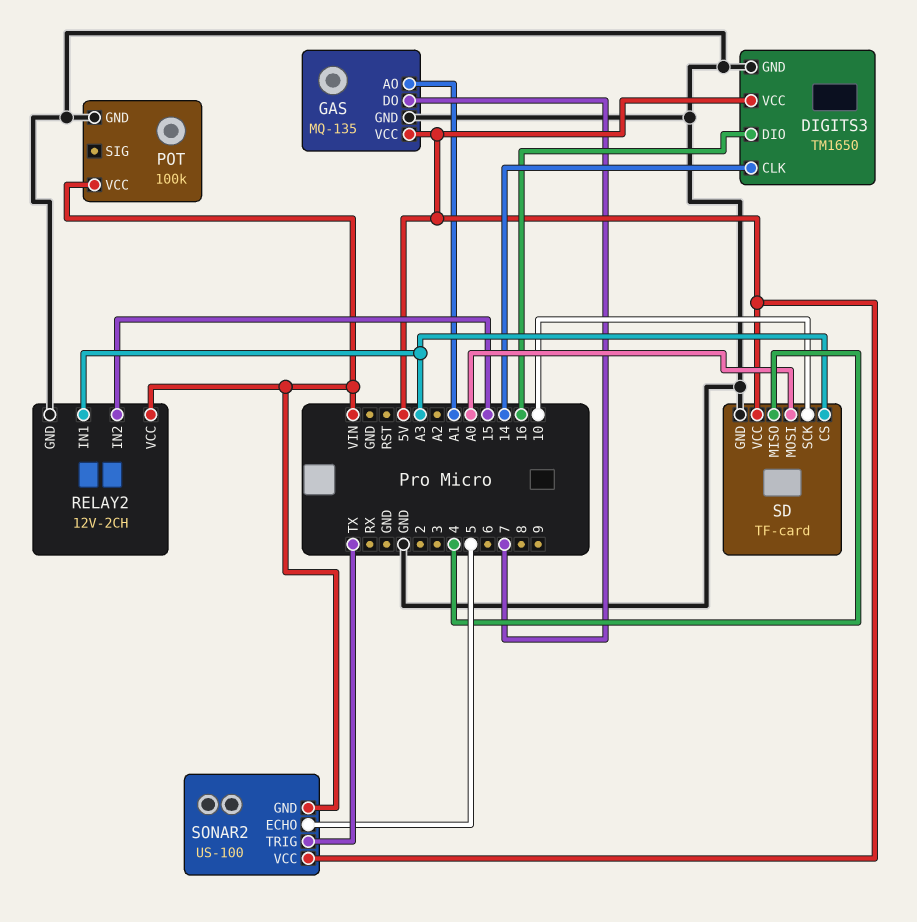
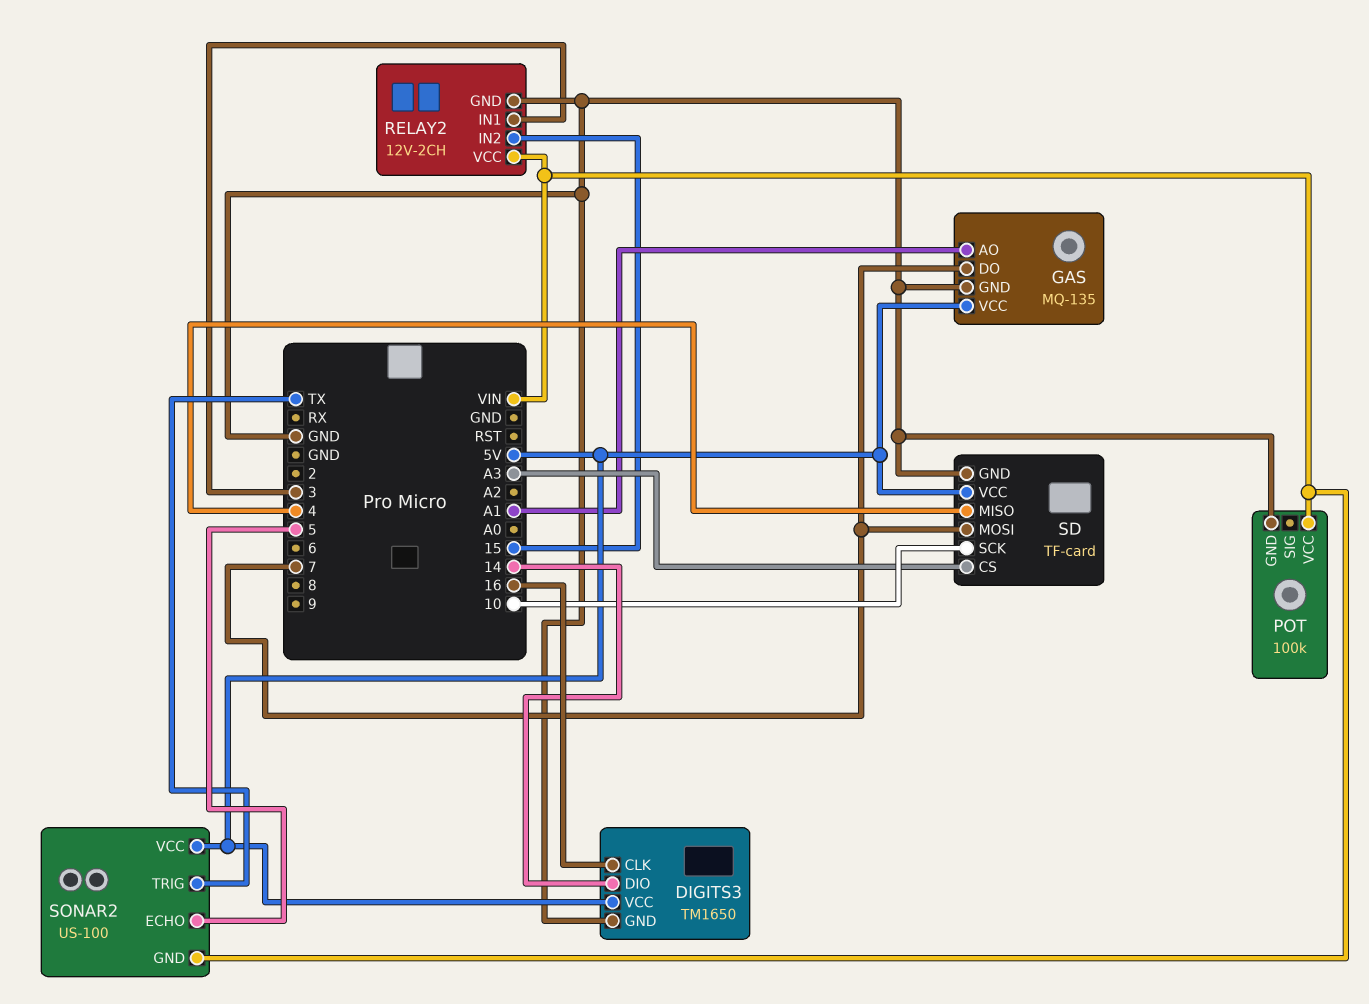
DIGITS3 pin CLK: 14 -> 16
DIGITS3 pin DIO: 16 -> 14
RELAY2 pin IN1: A3 -> 3
SD pin MOSI: A0 -> 7

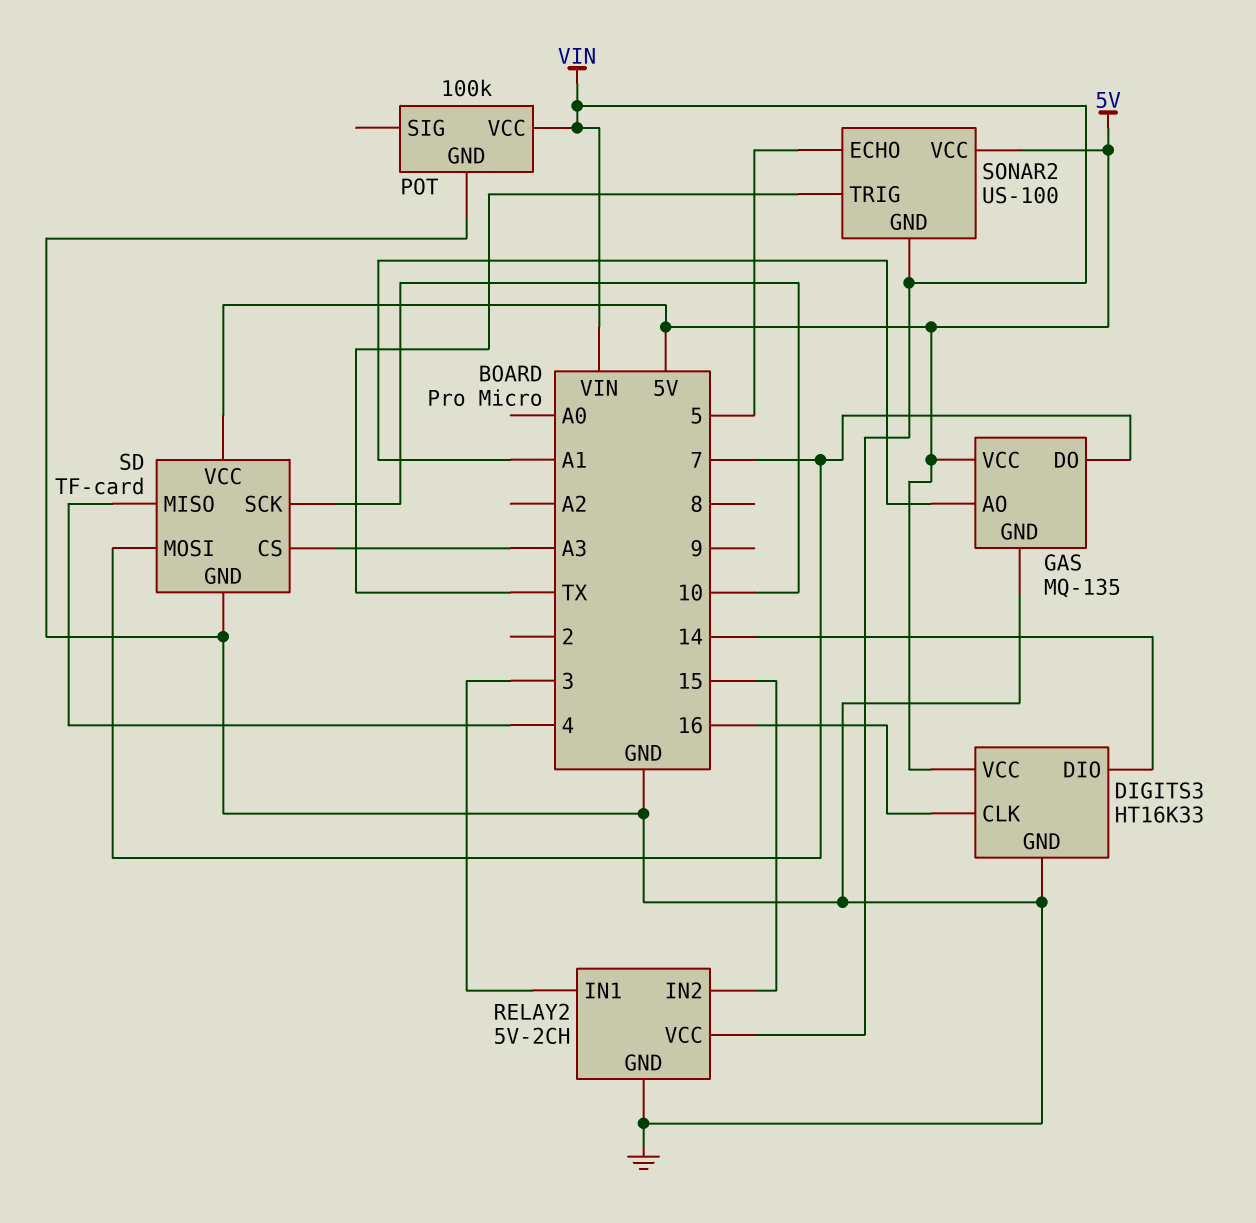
DIGITS3: TM1650 -> HT16K33
RELAY2: 12V-2CH -> 5V-2CH

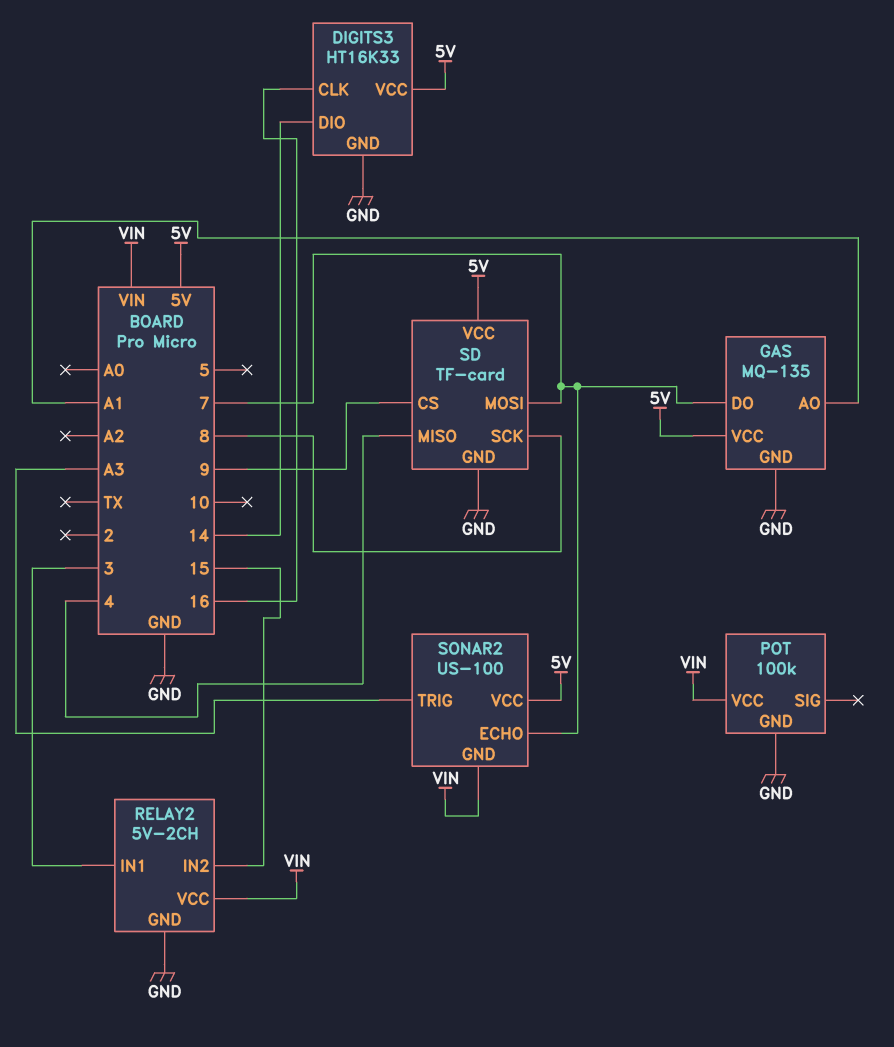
SD pin CS: A3 -> 9
SD pin SCK: 10 -> 8
SONAR2 pin ECHO: 5 -> 7
SONAR2 pin TRIG: TX -> A3

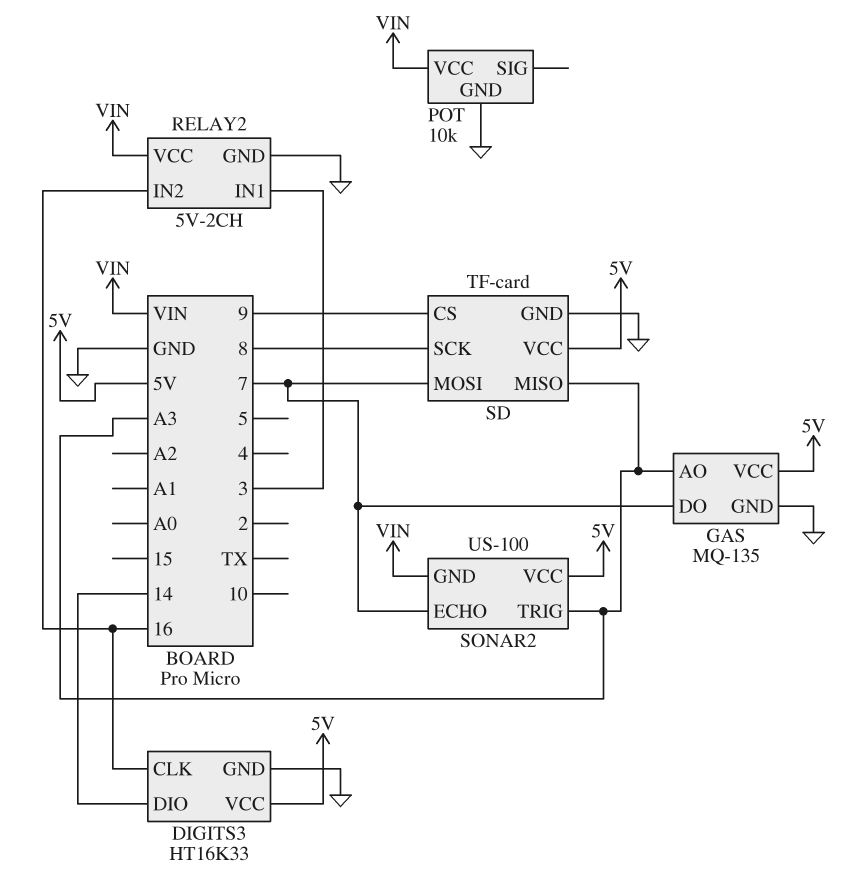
GAS pin AO: A1 -> A3
POT: 100k -> 10k
RELAY2 pin IN2: 15 -> 16
SD pin MISO: 4 -> A3

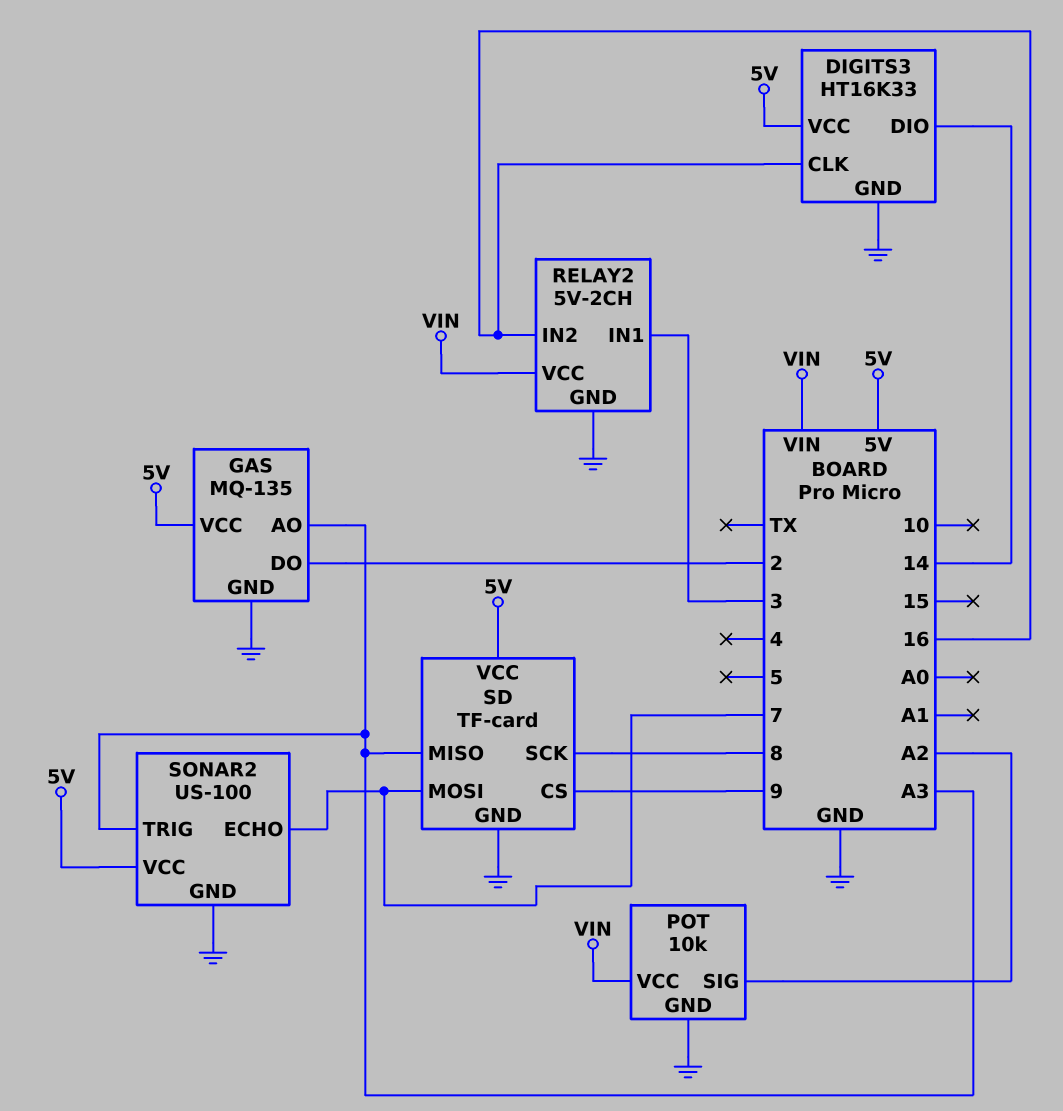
GAS pin DO: 7 -> 2
POT pin SIG: none -> A2
SONAR2 pin GND: VIN -> GND

